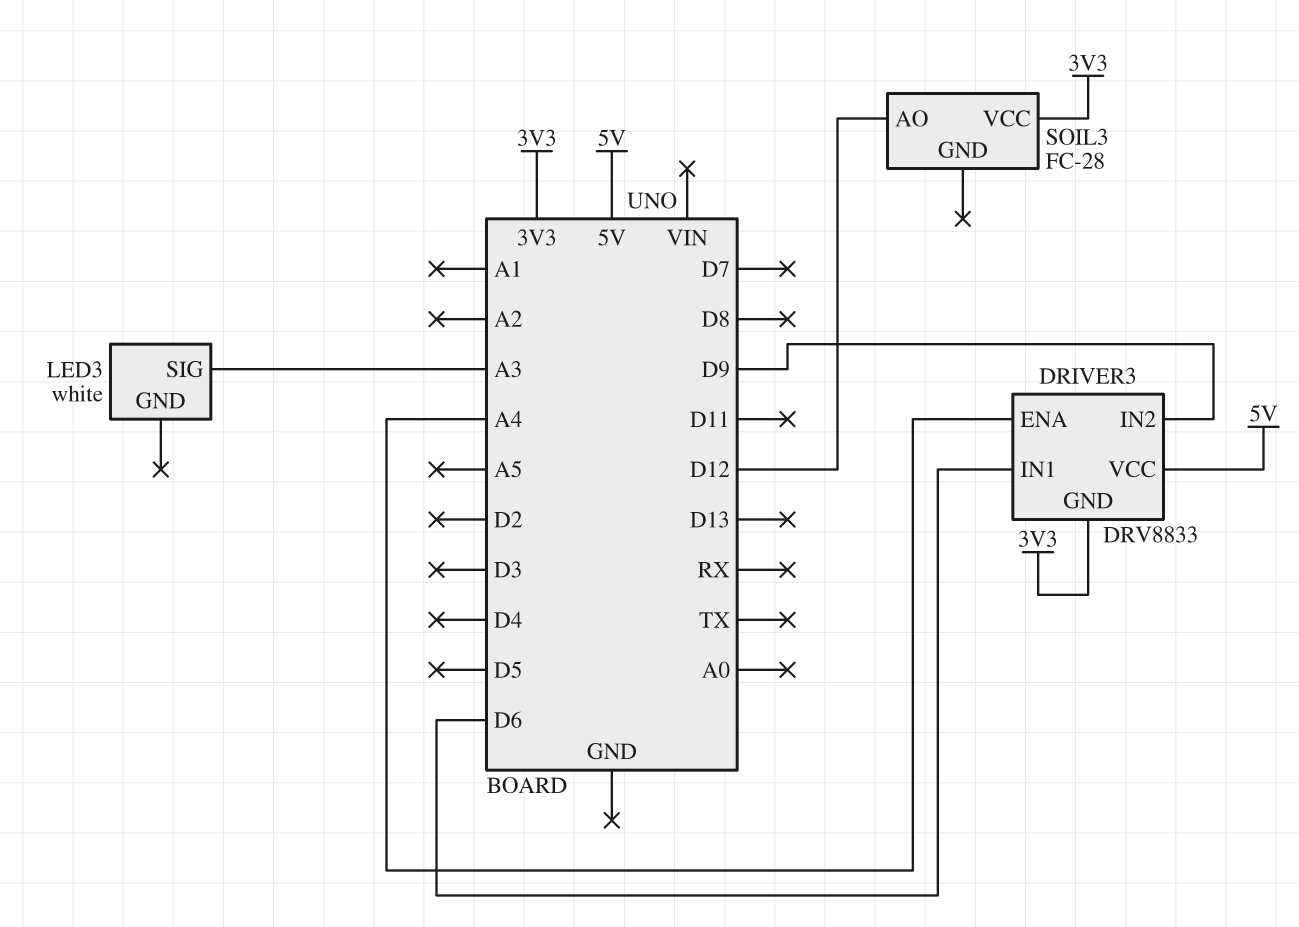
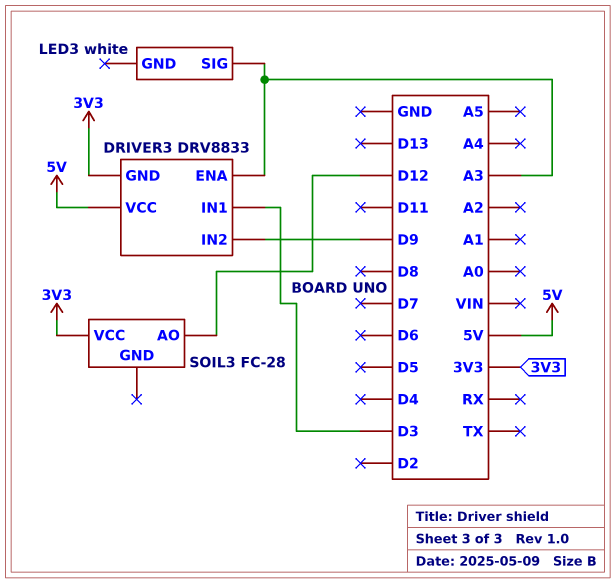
DRIVER3 pin ENA: A4 -> A3
DRIVER3 pin IN1: D6 -> D3

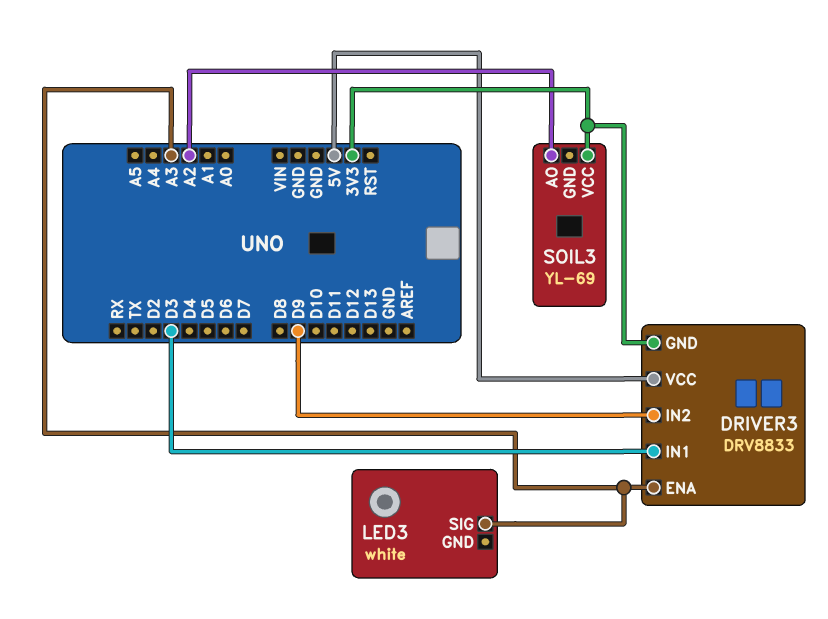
SOIL3: FC-28 -> YL-69
SOIL3 pin AO: D12 -> A2

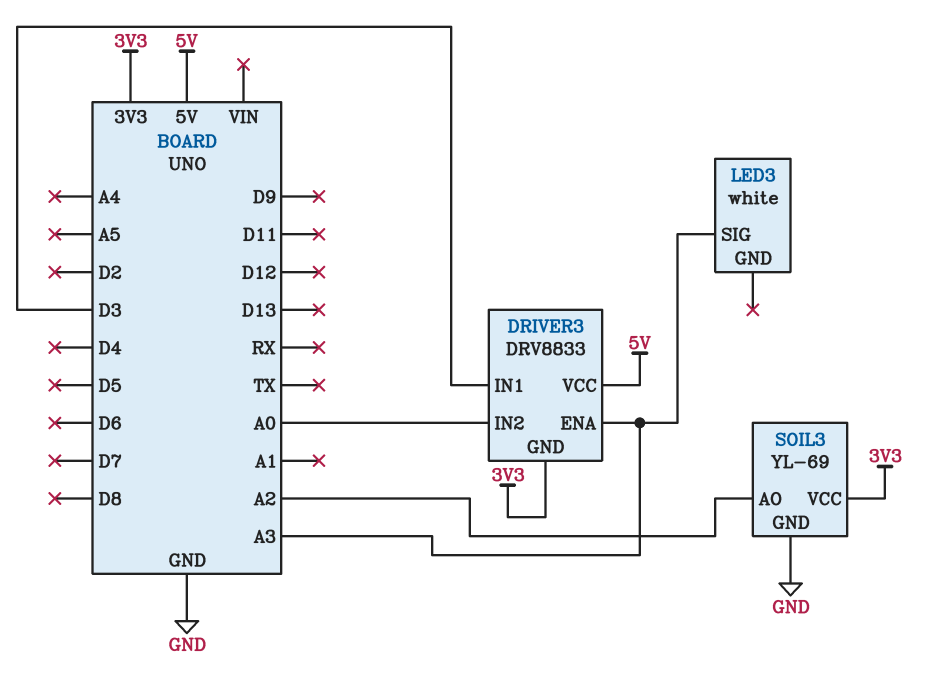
DRIVER3 pin IN2: D9 -> A0
SOIL3 pin GND: none -> GND

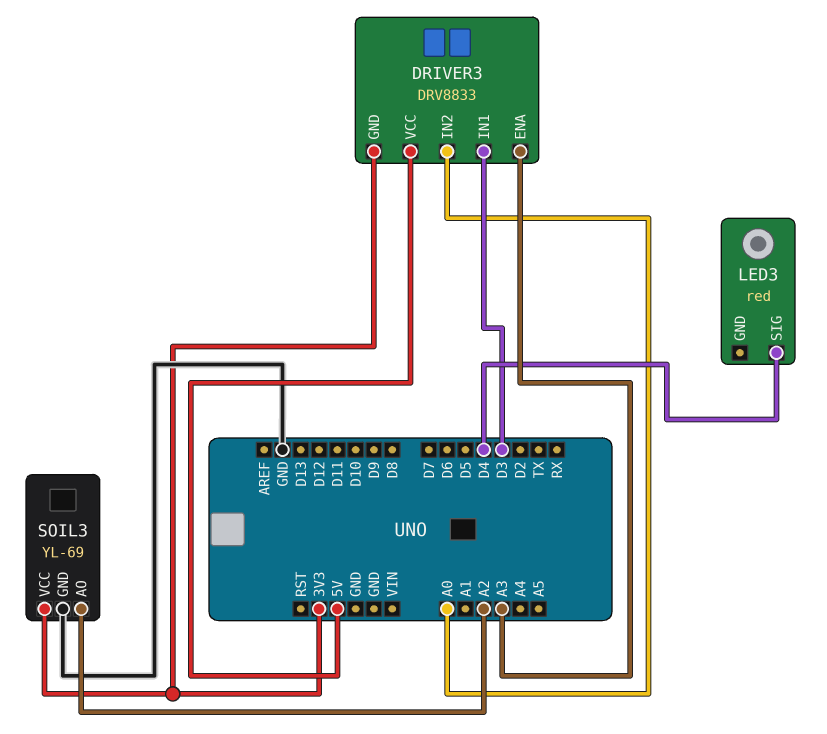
LED3: white -> red
LED3 pin SIG: A3 -> D4

